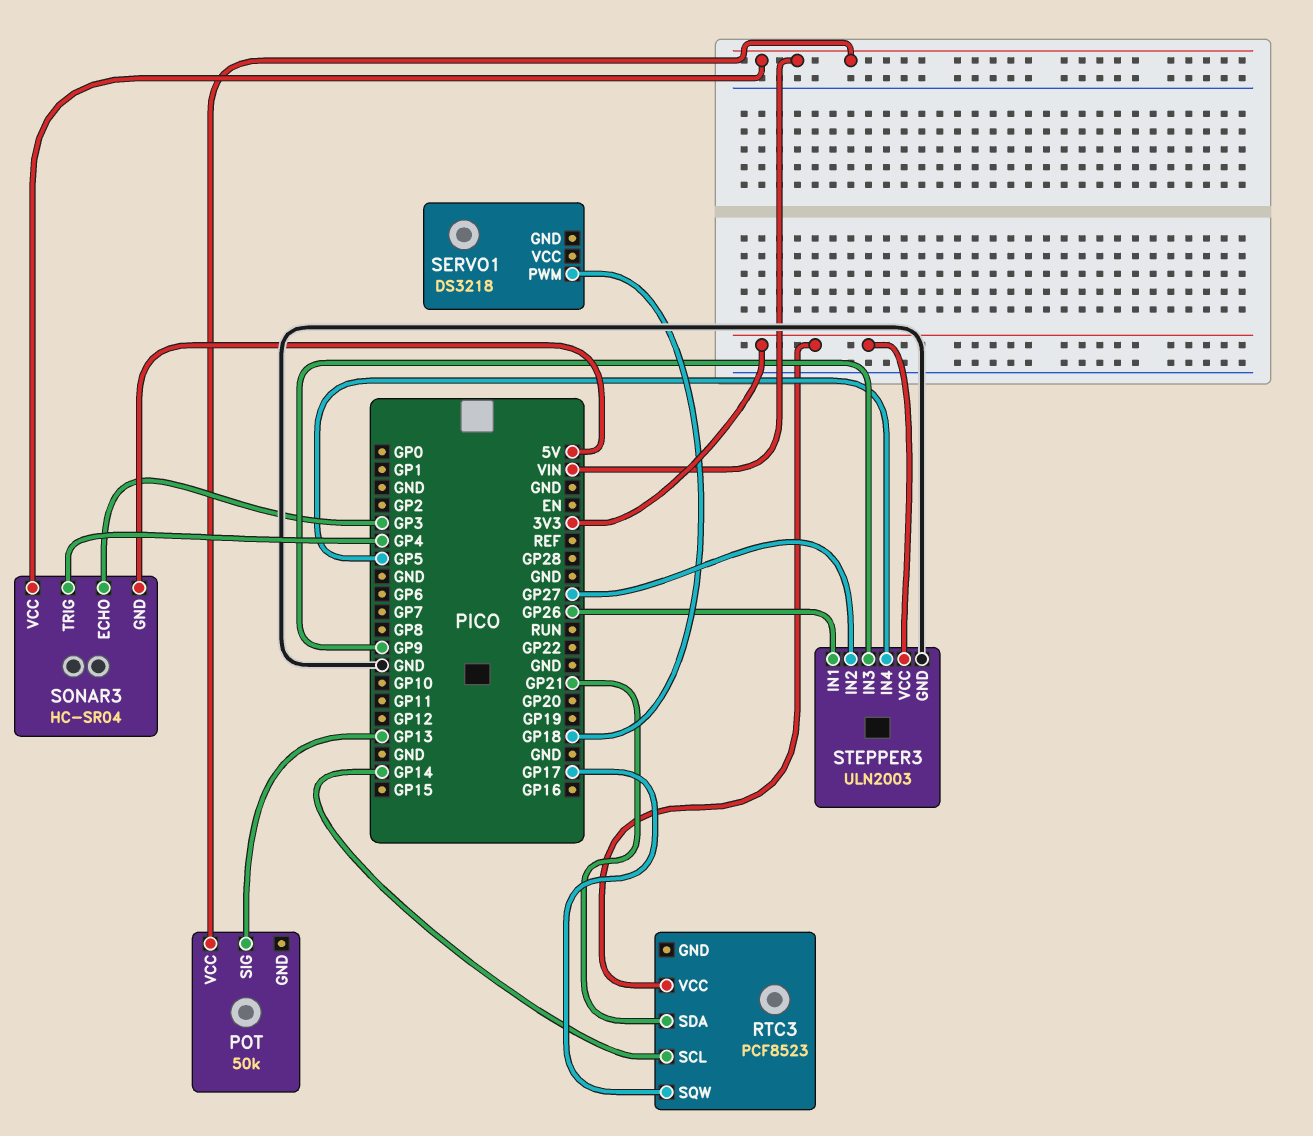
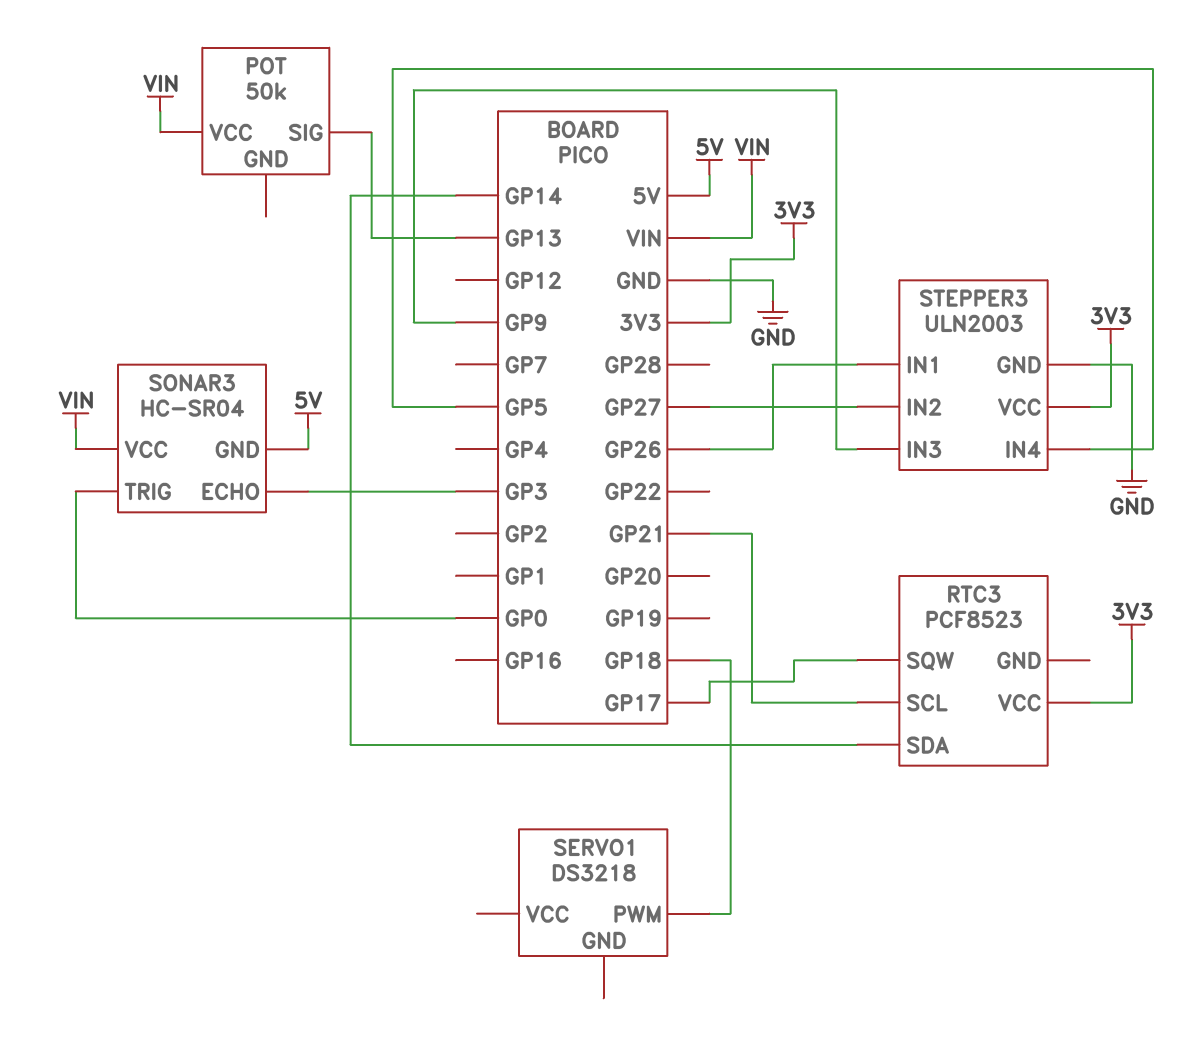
RTC3 pin SCL: GP14 -> GP21
RTC3 pin SDA: GP21 -> GP14
SONAR3 pin TRIG: GP4 -> GP0

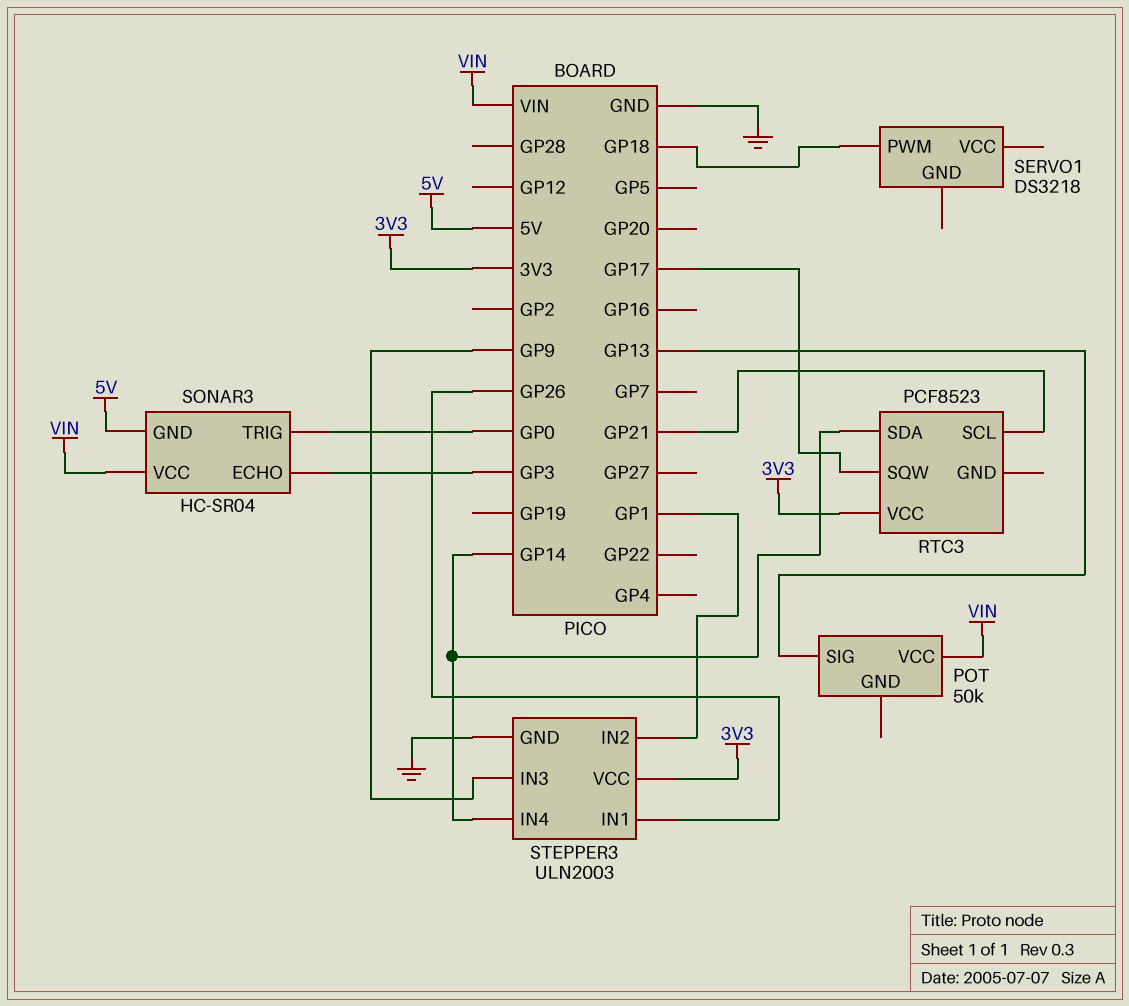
STEPPER3 pin IN2: GP27 -> GP1
STEPPER3 pin IN4: GP5 -> GP14

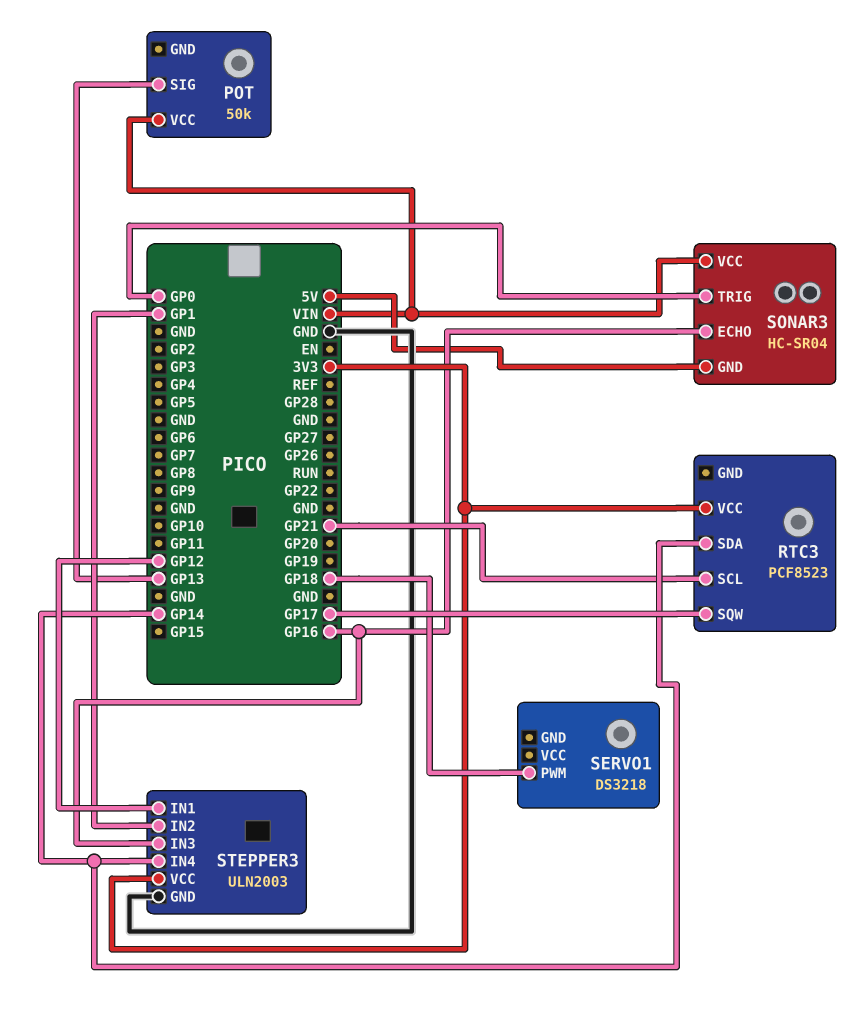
SONAR3 pin ECHO: GP3 -> GP16
STEPPER3 pin IN1: GP26 -> GP12
STEPPER3 pin IN3: GP9 -> GP16

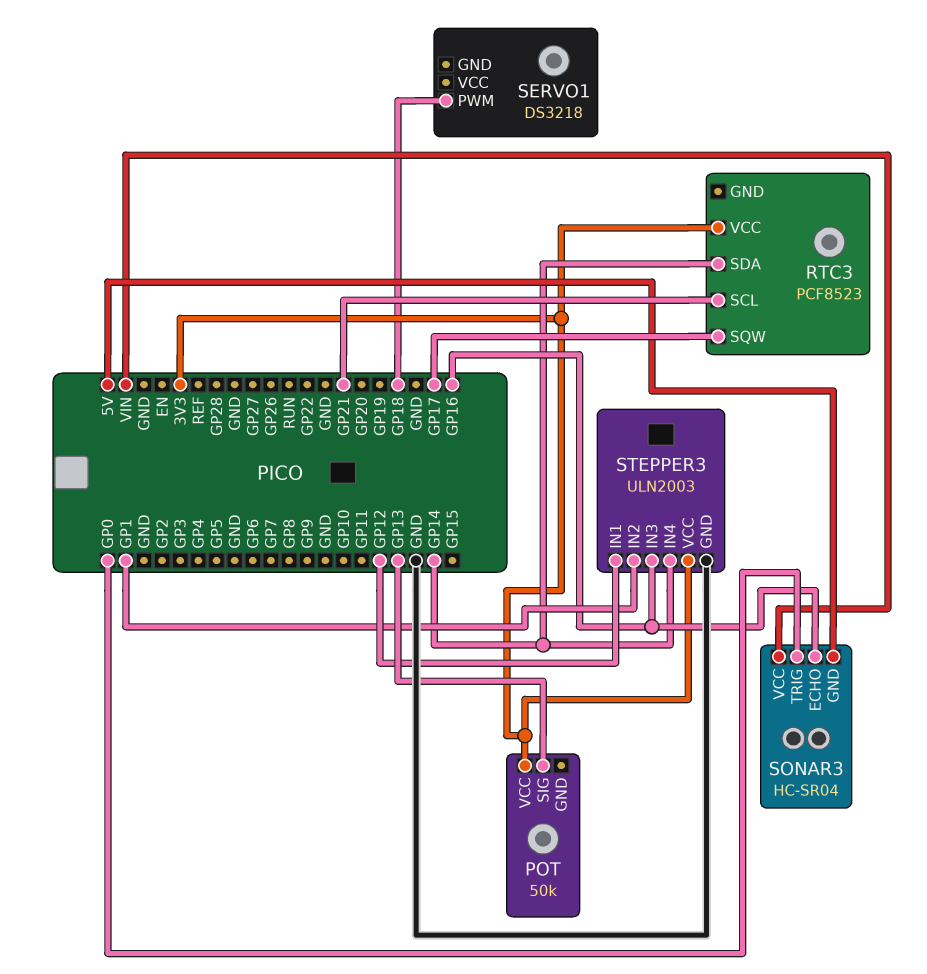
POT pin VCC: VIN -> 3V3

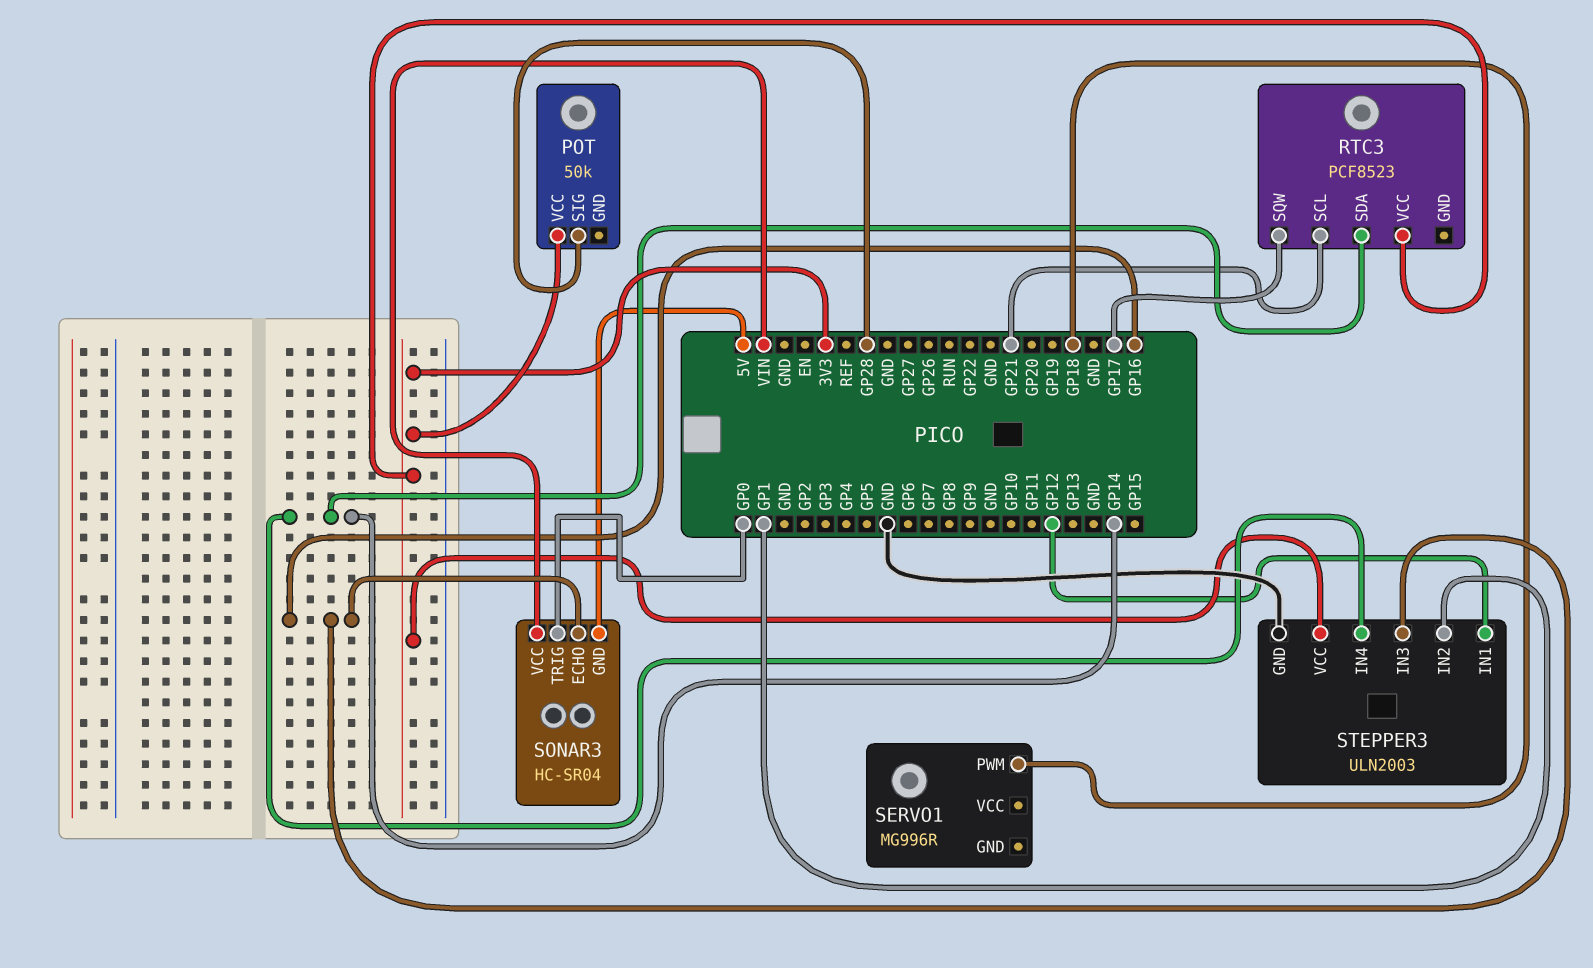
POT pin SIG: GP13 -> GP28
SERVO1: DS3218 -> MG996R

